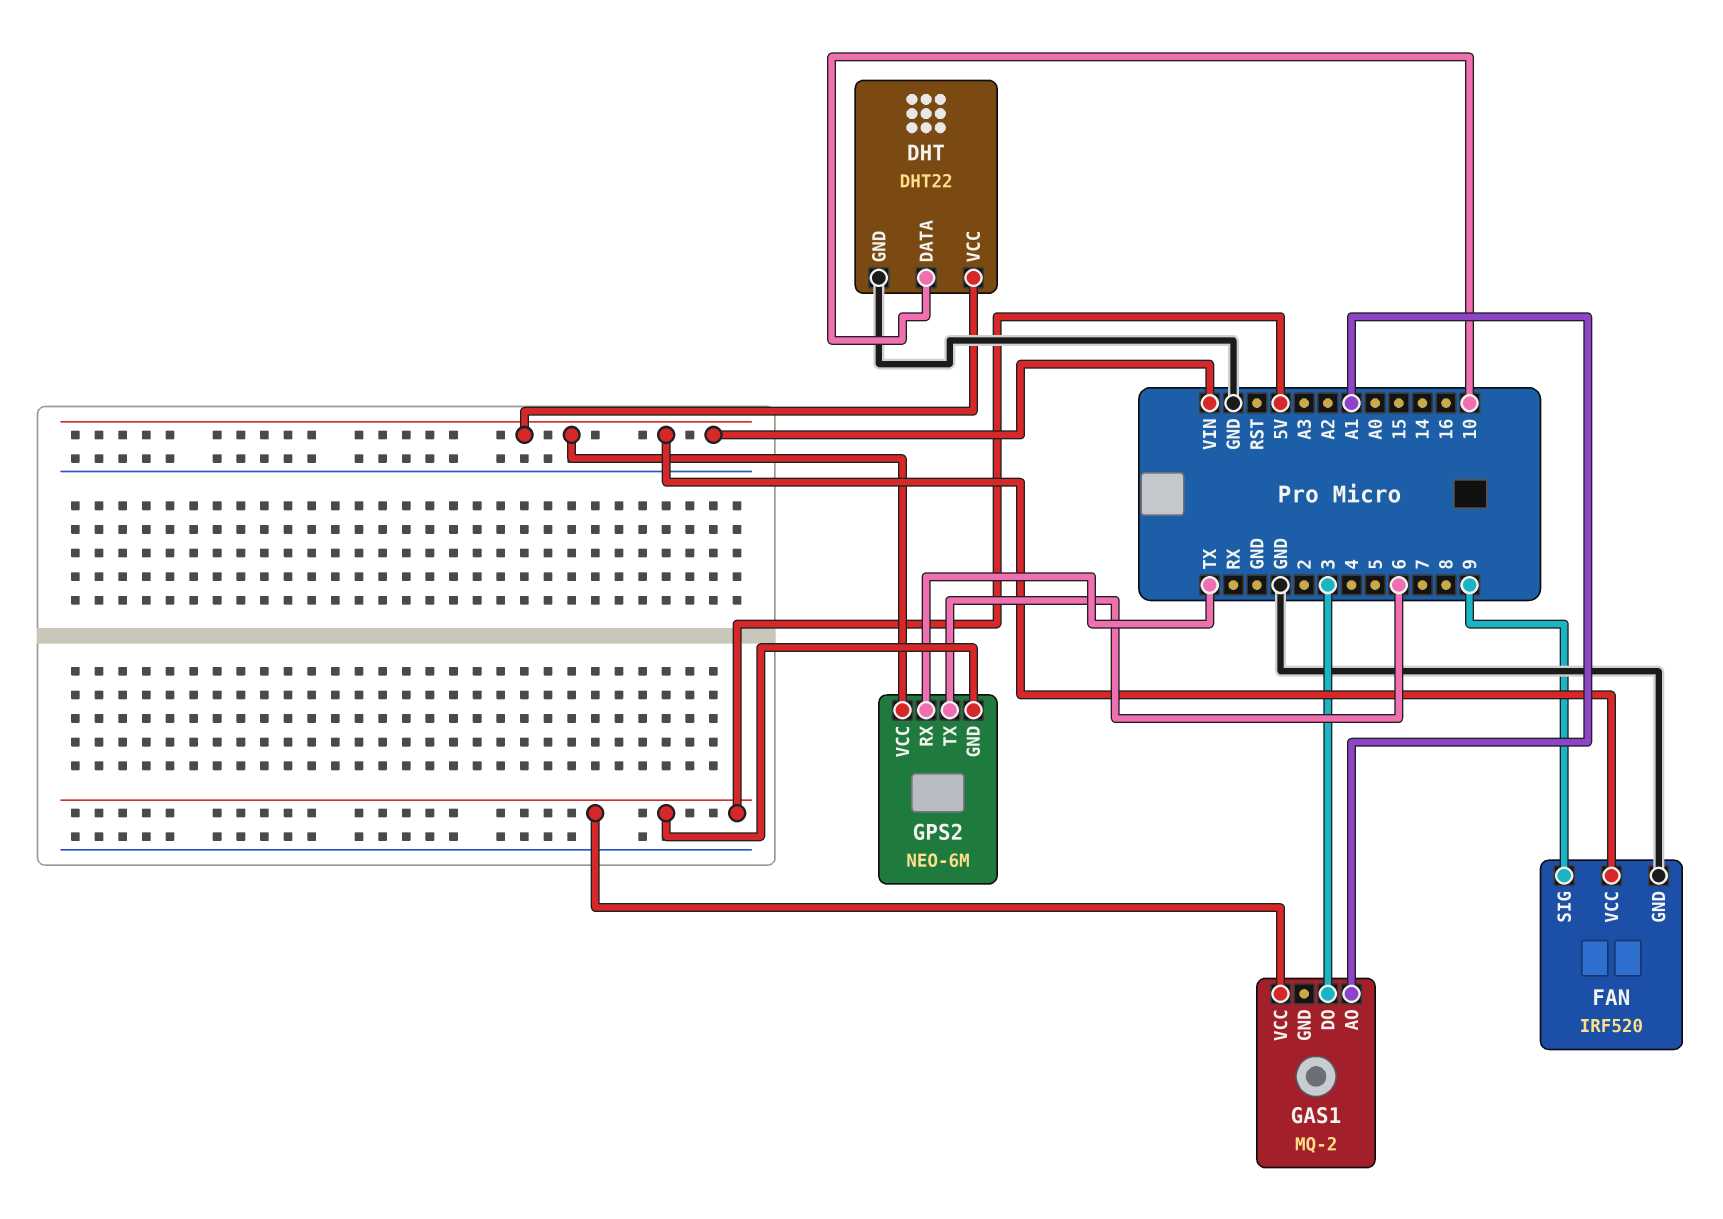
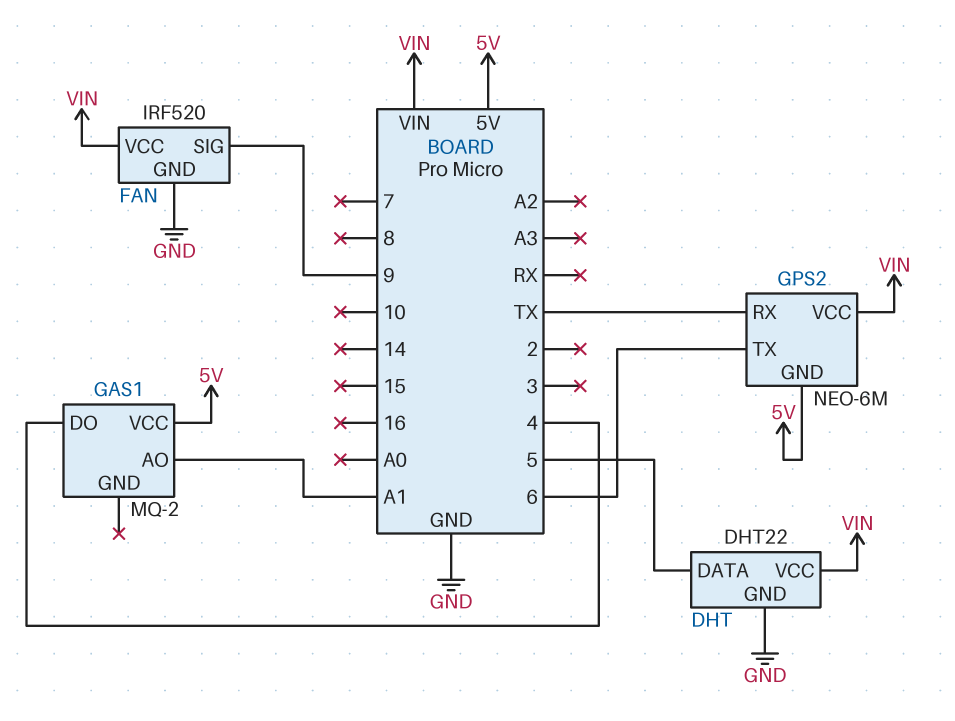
DHT pin DATA: 10 -> 5
GAS1 pin DO: 3 -> 4

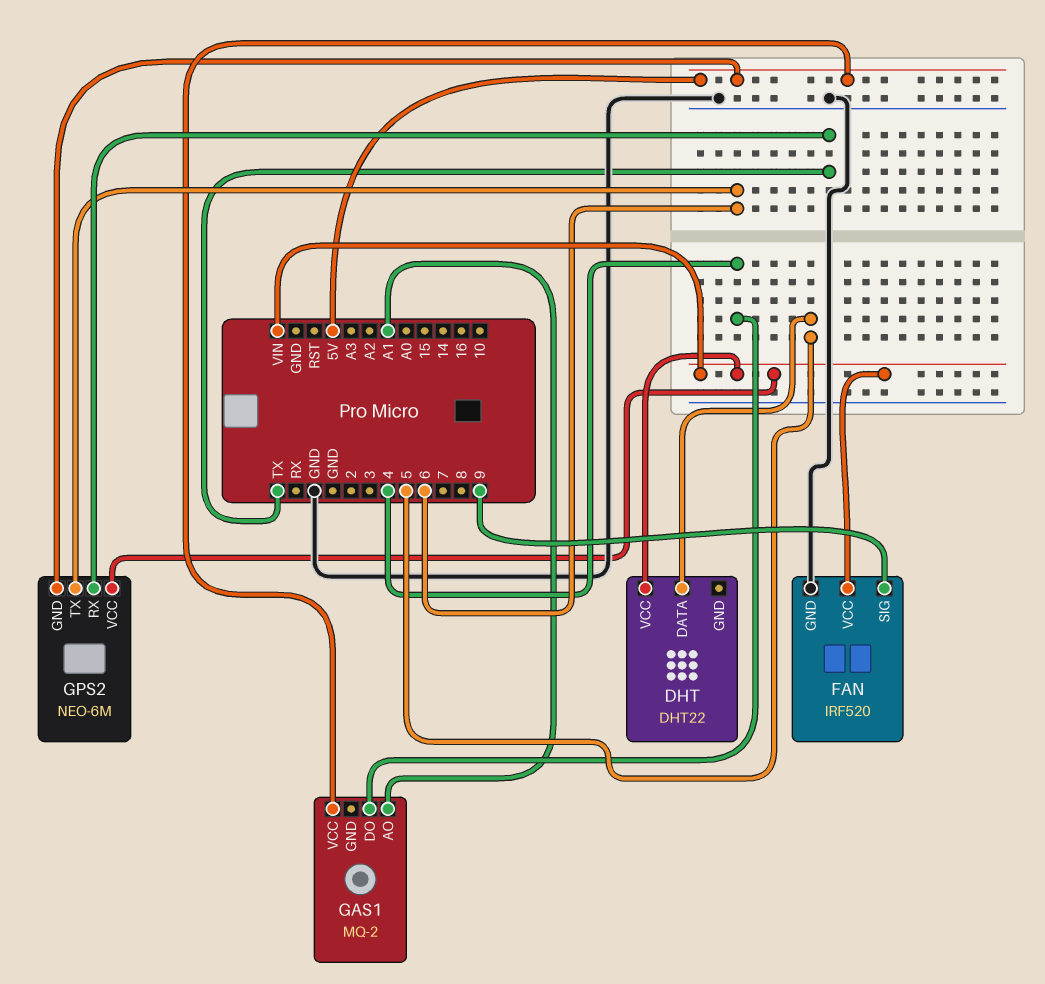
DHT pin GND: GND -> none

